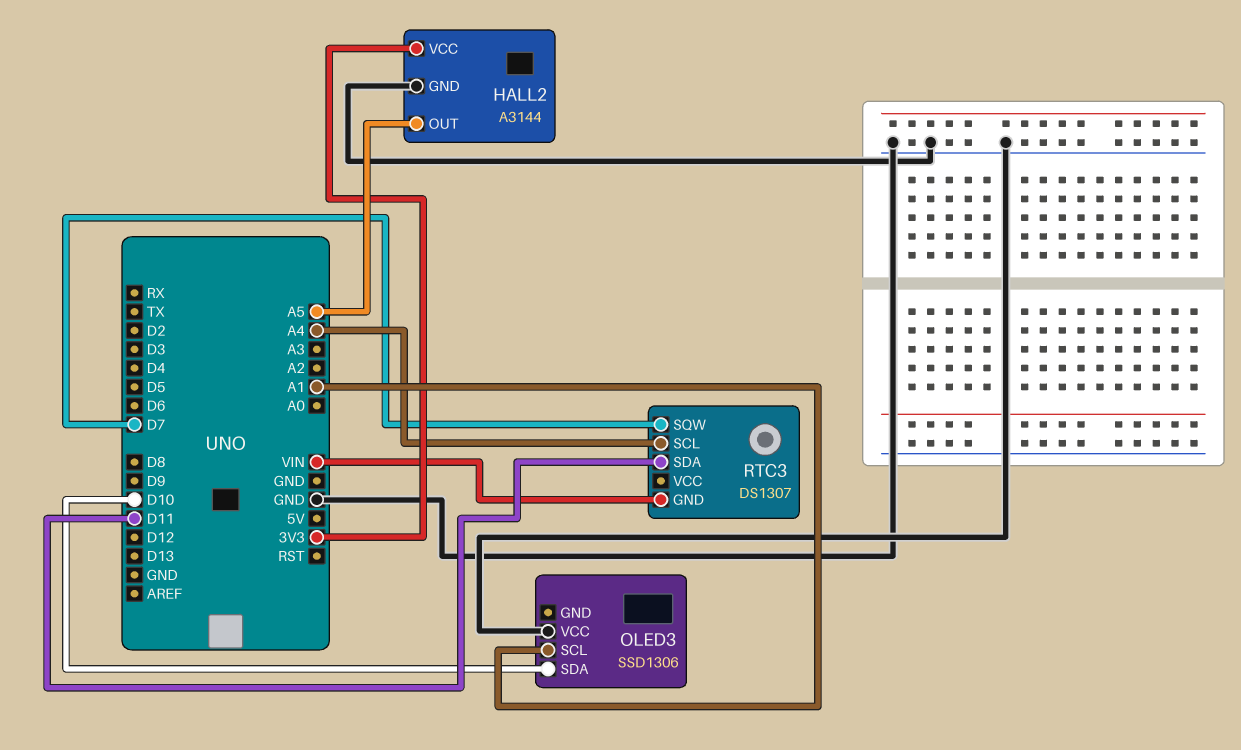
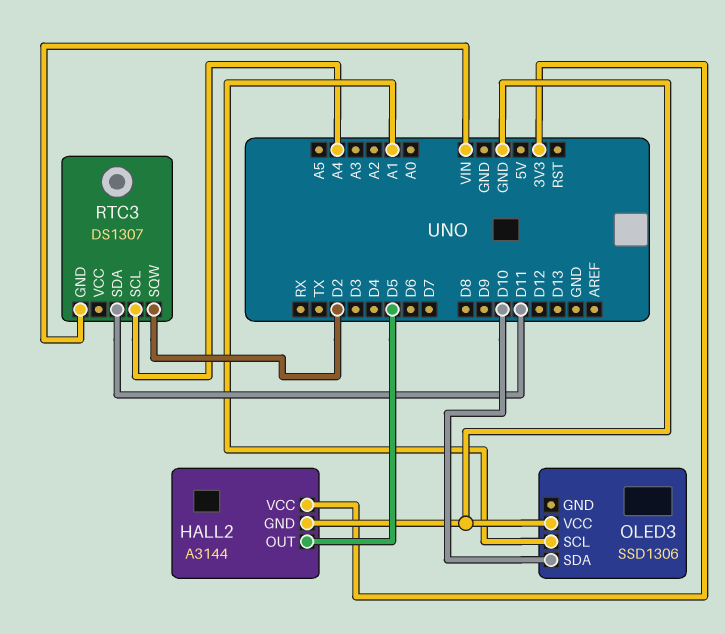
HALL2 pin OUT: A5 -> D5
RTC3 pin SQW: D7 -> D2

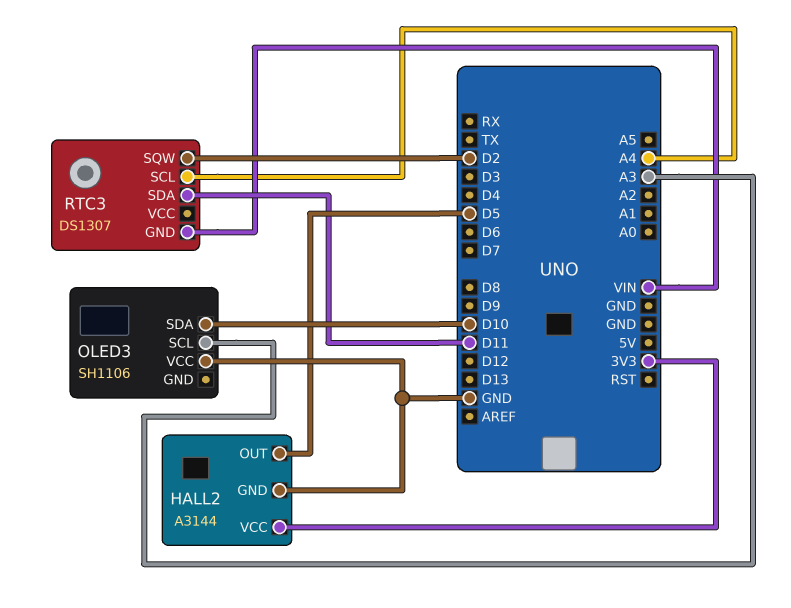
OLED3: SSD1306 -> SH1106
OLED3 pin SCL: A1 -> A3

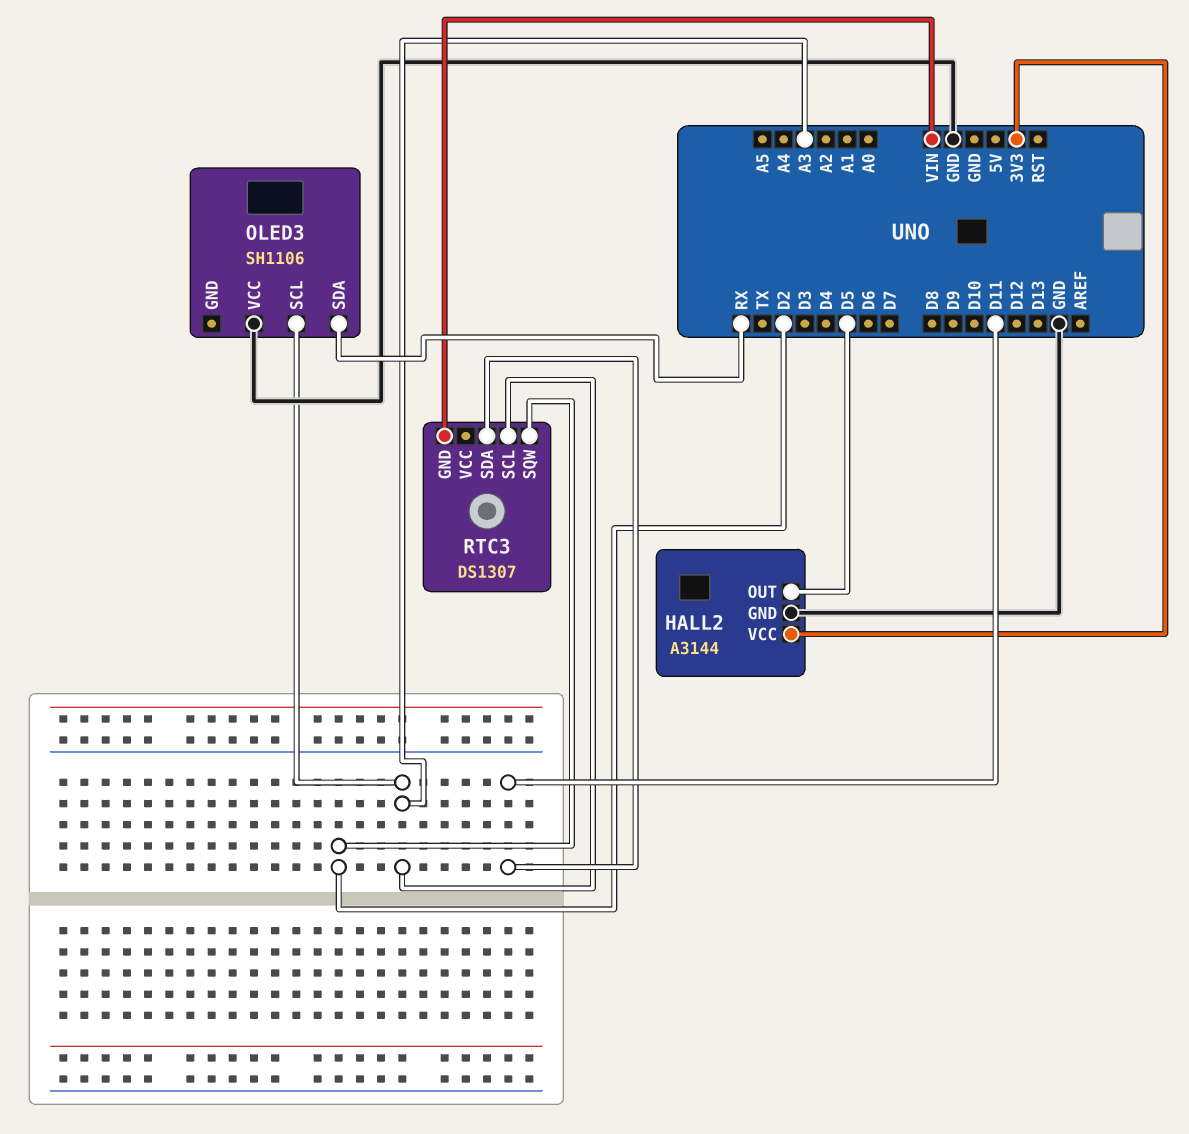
OLED3 pin SDA: D10 -> RX
RTC3 pin SCL: A4 -> A3

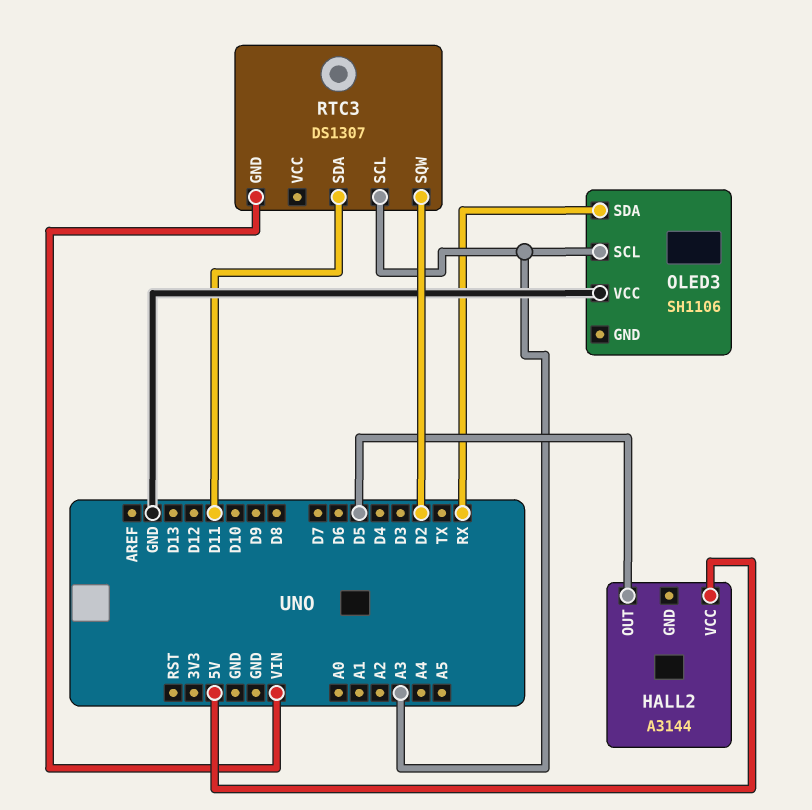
HALL2 pin GND: GND -> none
HALL2 pin VCC: 3V3 -> 5V

